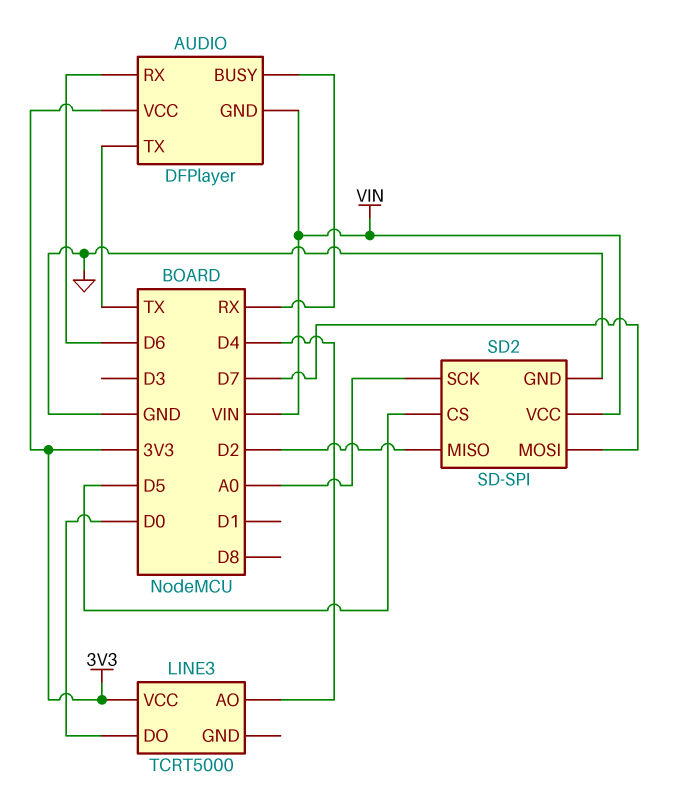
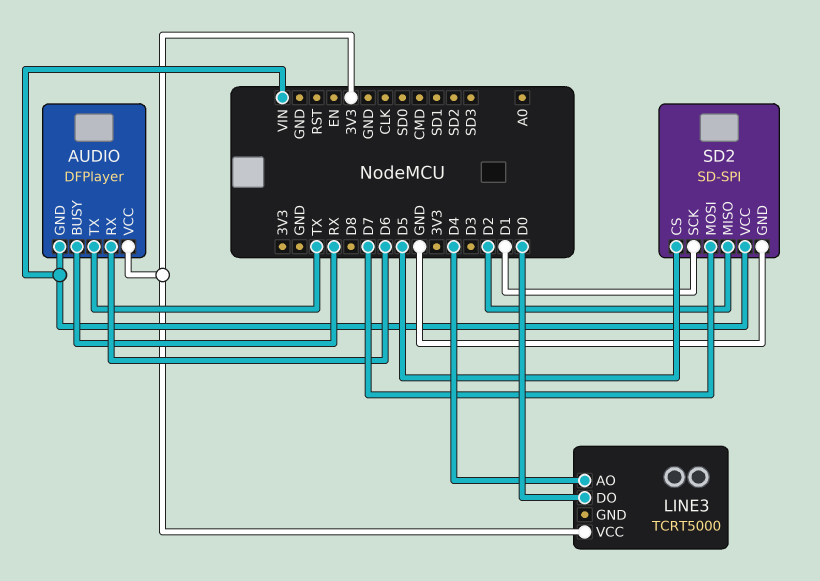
SD2 pin SCK: A0 -> D1

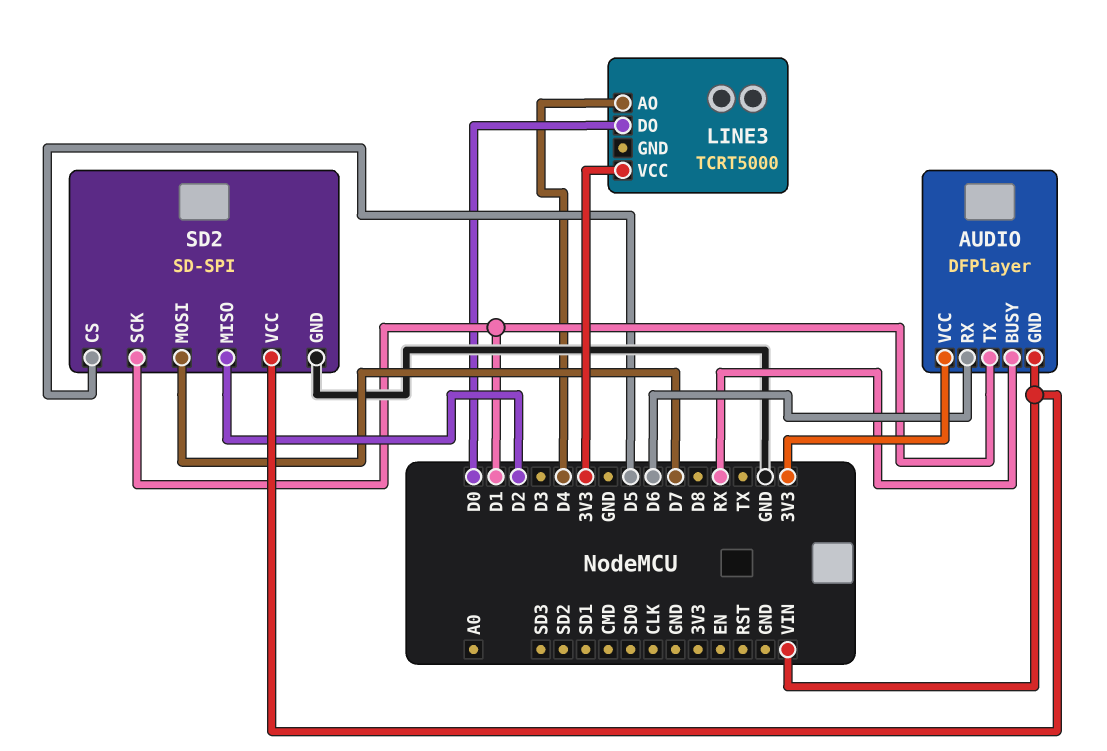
AUDIO pin TX: TX -> D1

